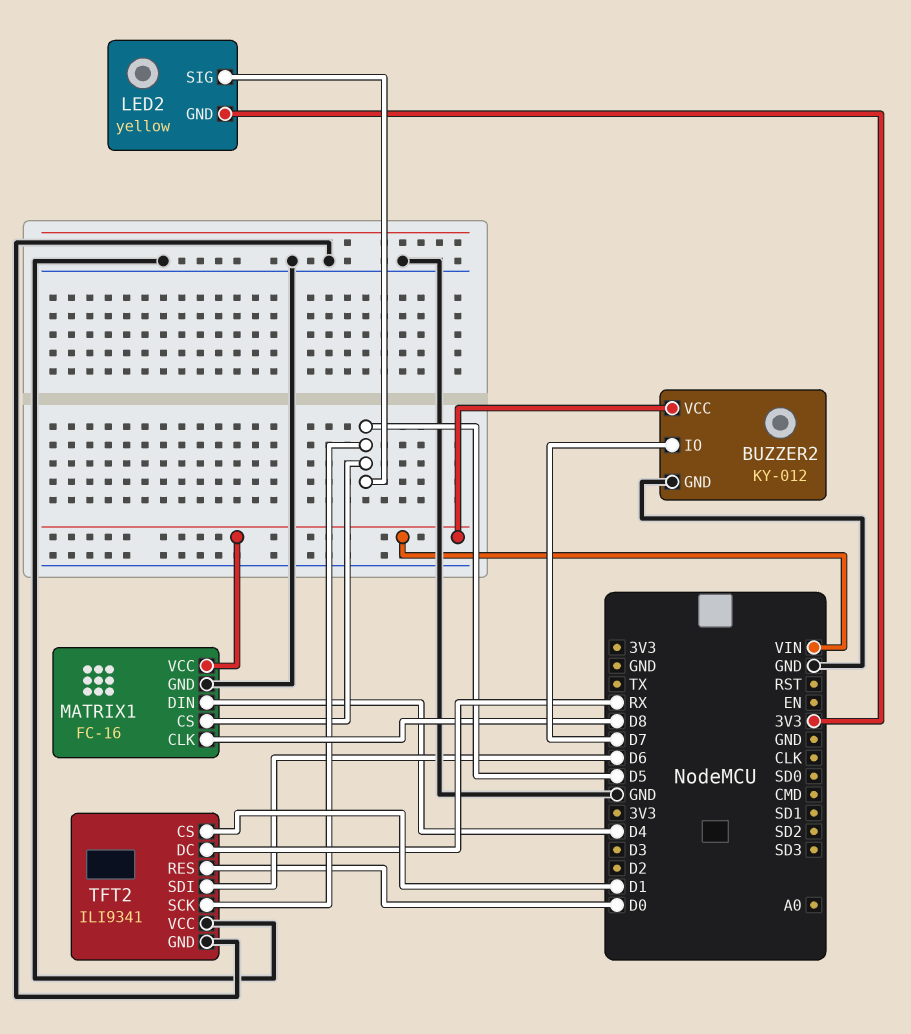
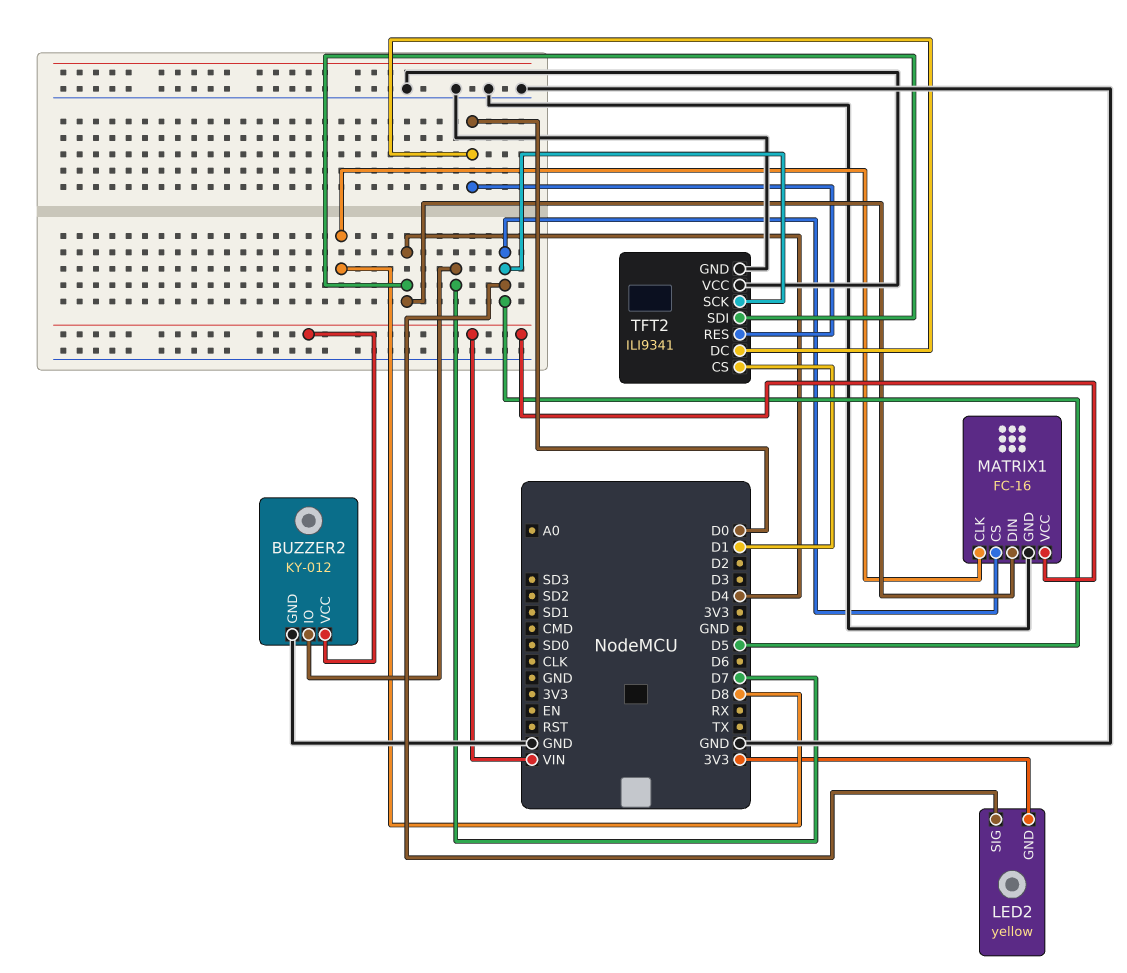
TFT2 pin DC: RX -> D0
TFT2 pin SDI: D6 -> D4

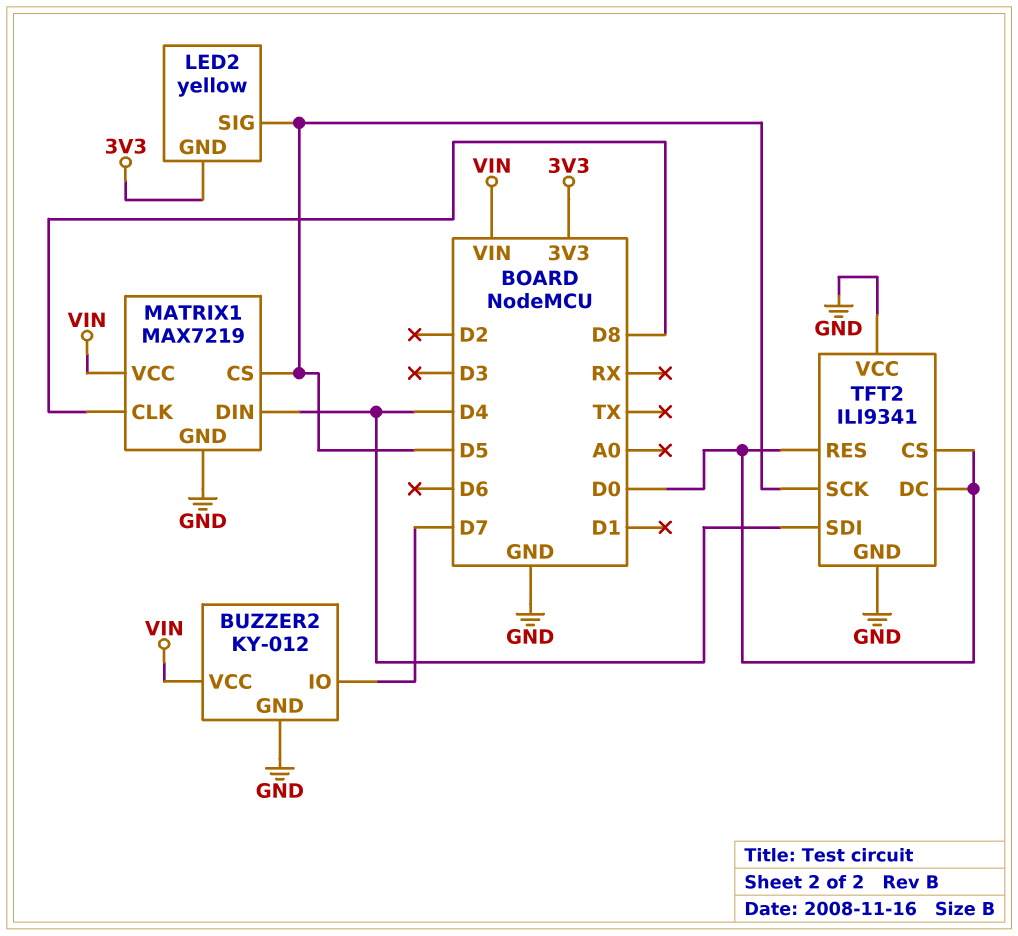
MATRIX1: FC-16 -> MAX7219
TFT2 pin CS: D1 -> D0

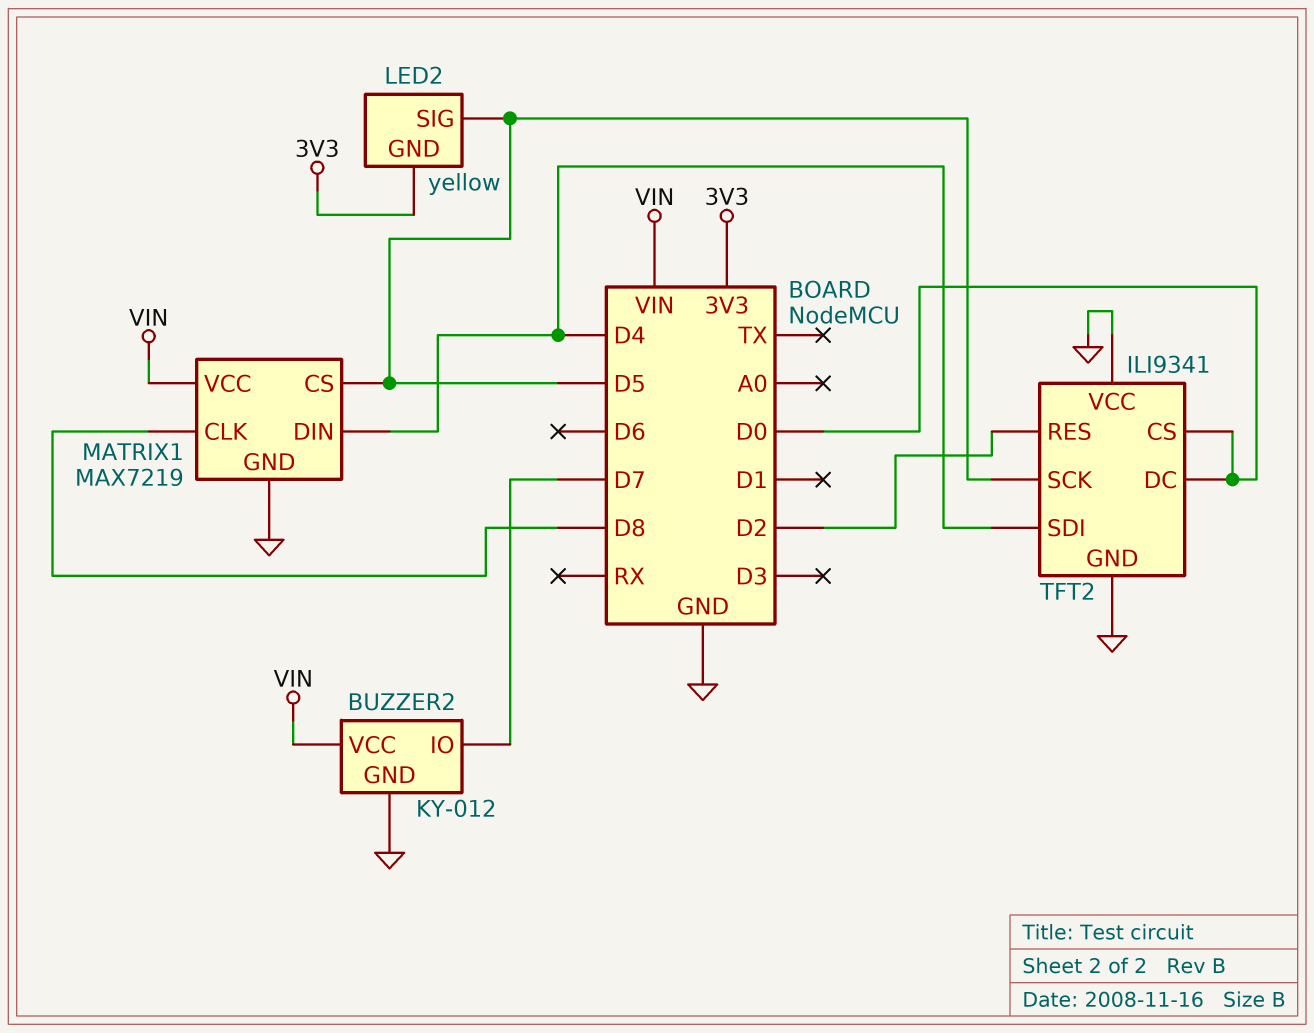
TFT2 pin RES: D0 -> D2

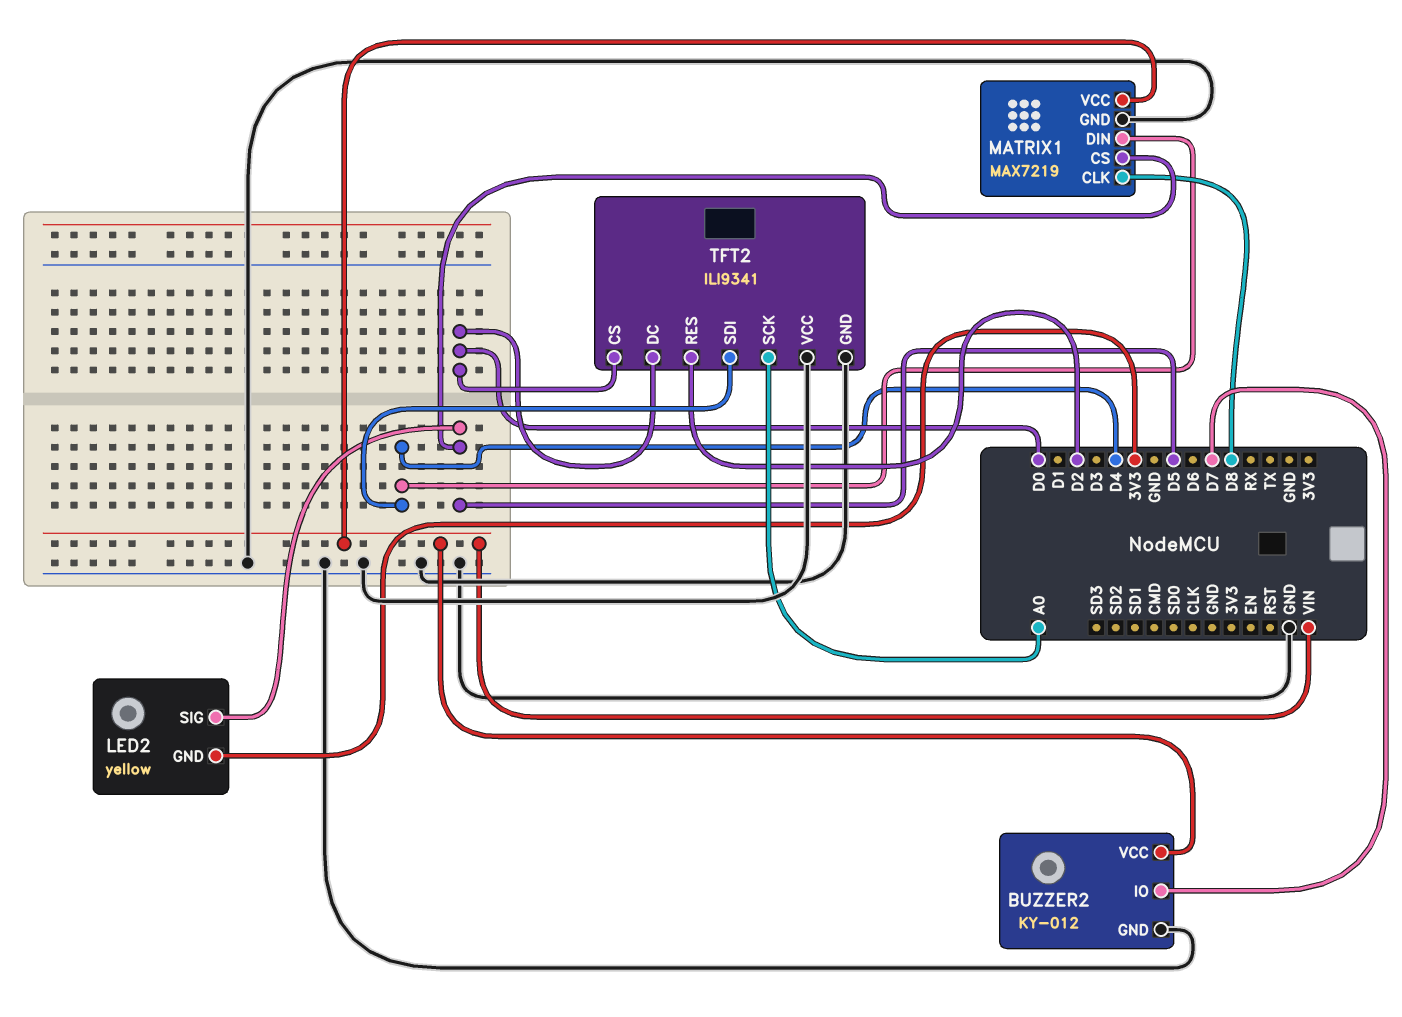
TFT2 pin SCK: D5 -> A0

